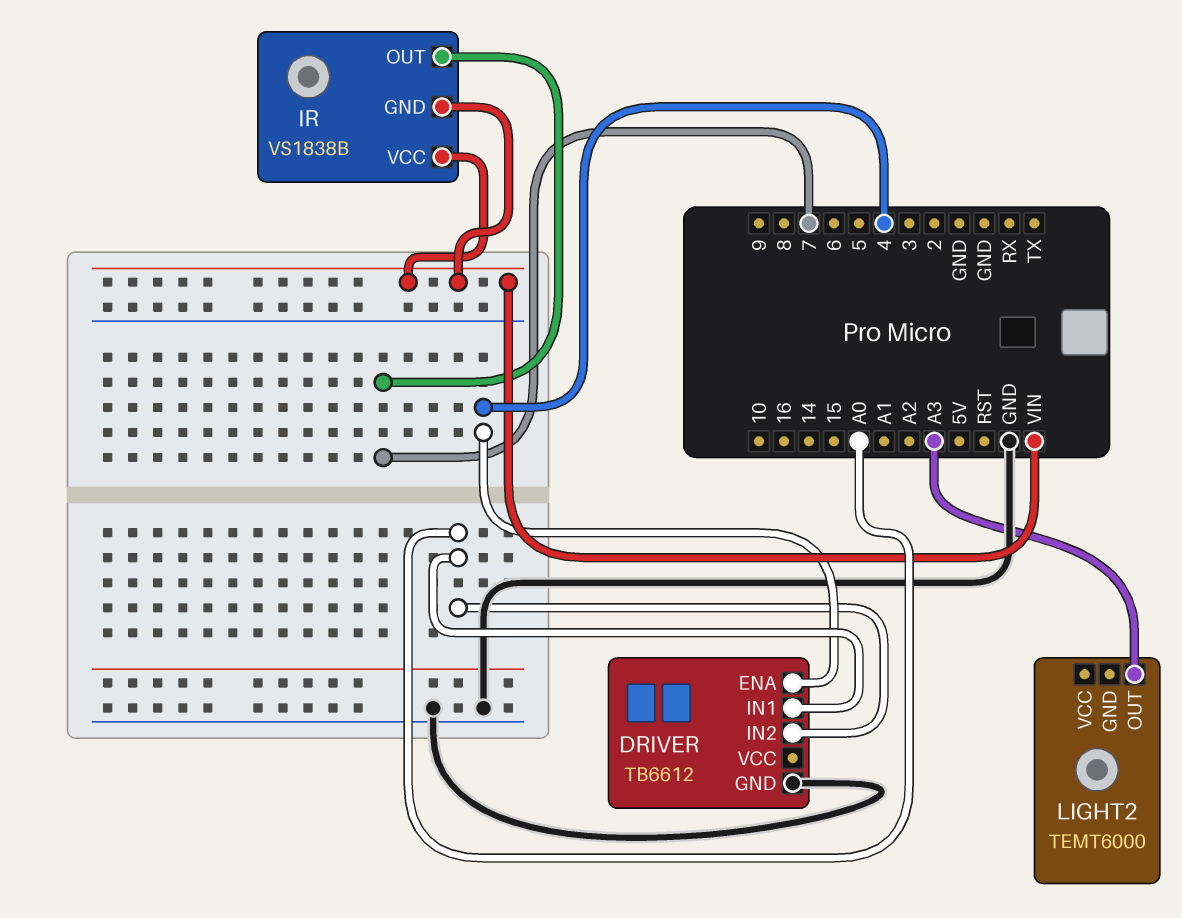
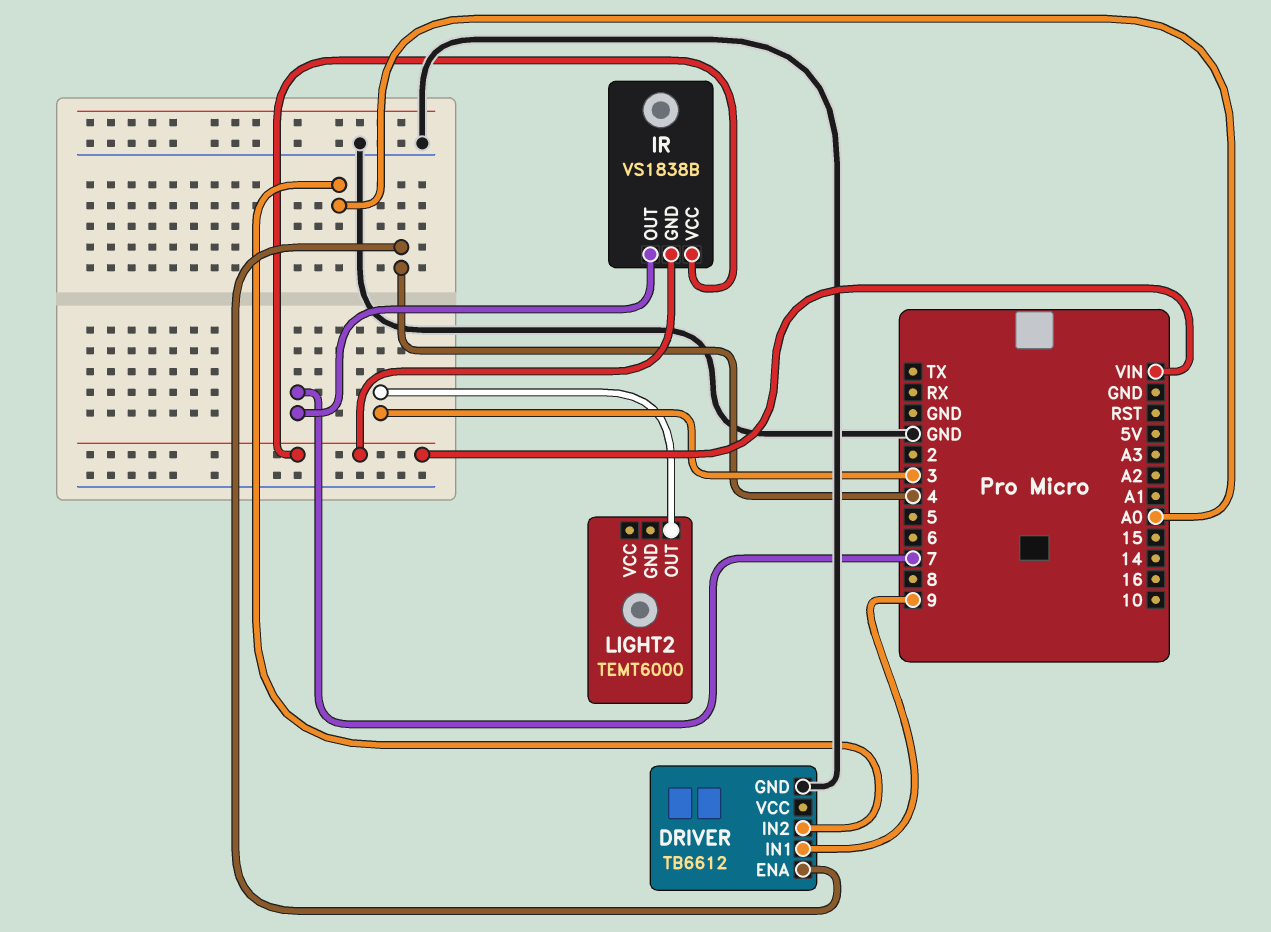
DRIVER pin IN1: A0 -> 9
LIGHT2 pin OUT: A3 -> 3

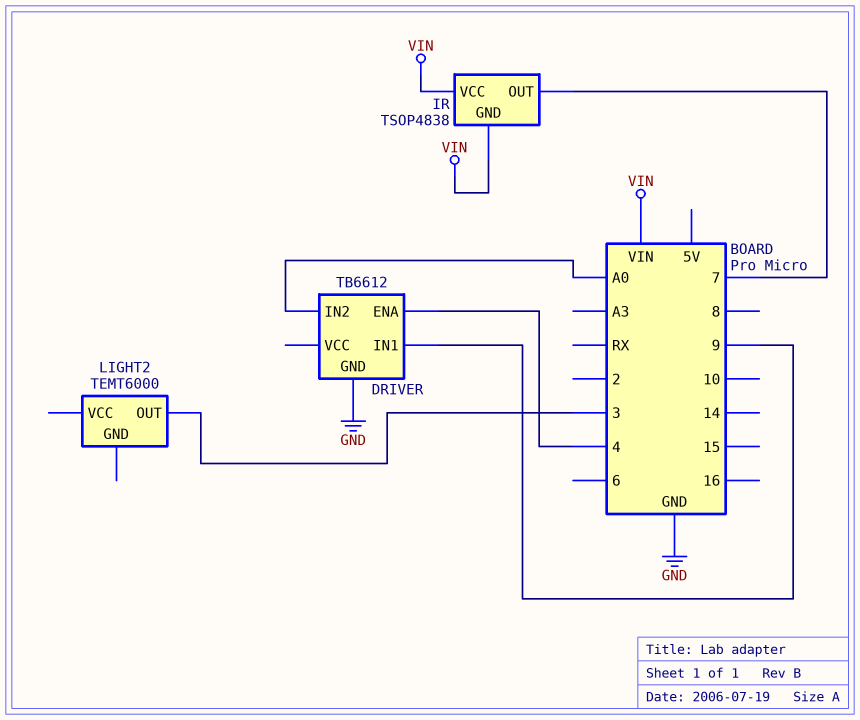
IR: VS1838B -> TSOP4838

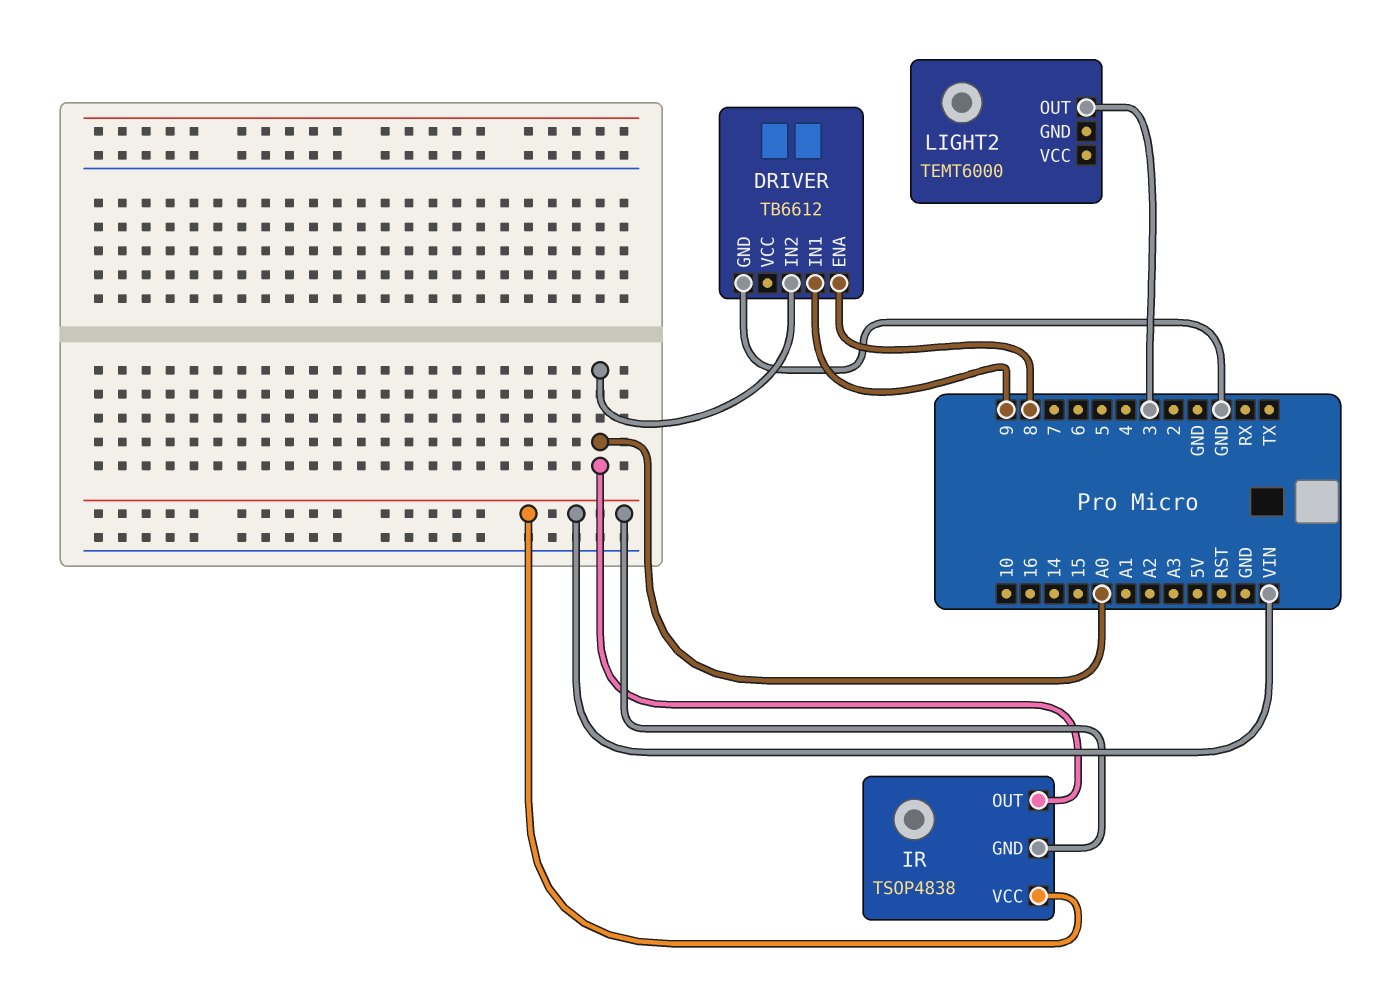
DRIVER pin ENA: 4 -> 8
IR pin OUT: 7 -> A0

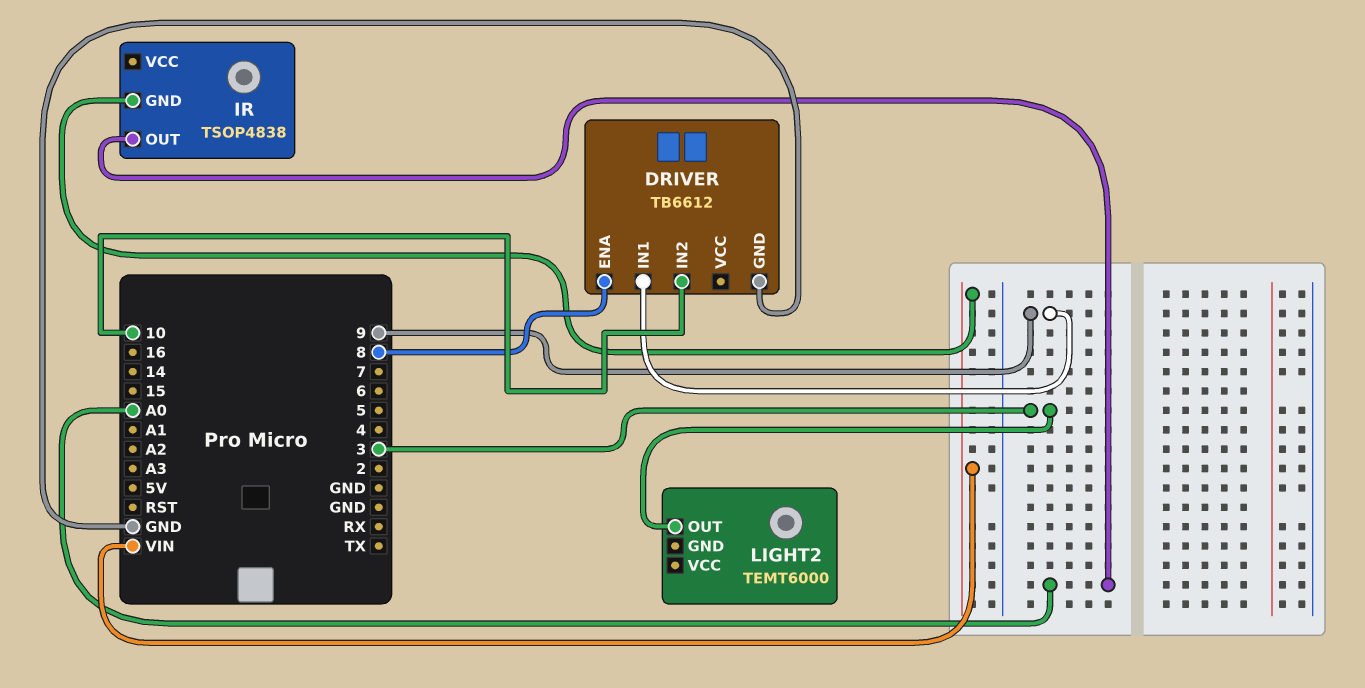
DRIVER pin IN2: A0 -> 10
IR pin VCC: VIN -> none

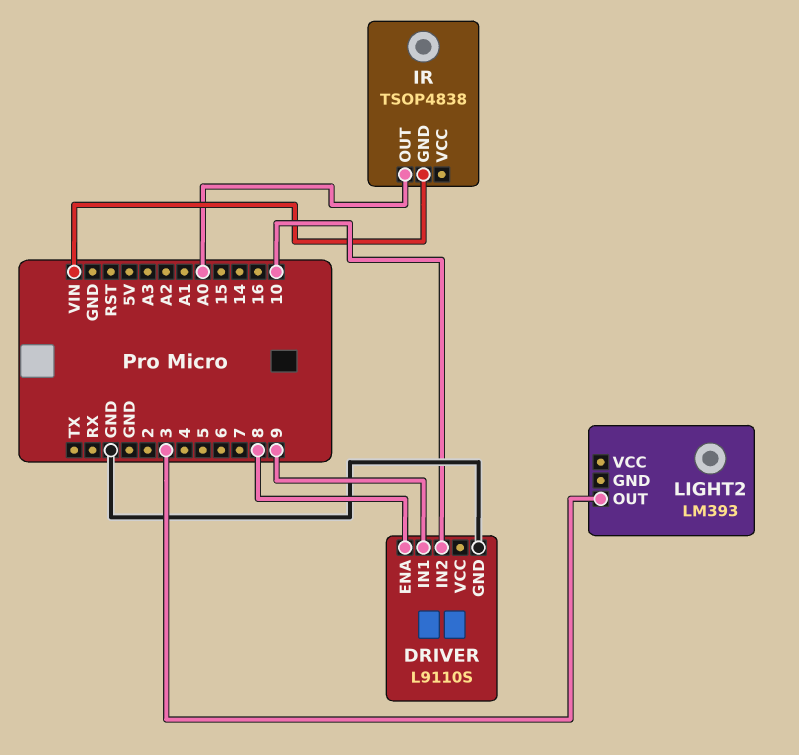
DRIVER: TB6612 -> L9110S
LIGHT2: TEMT6000 -> LM393

